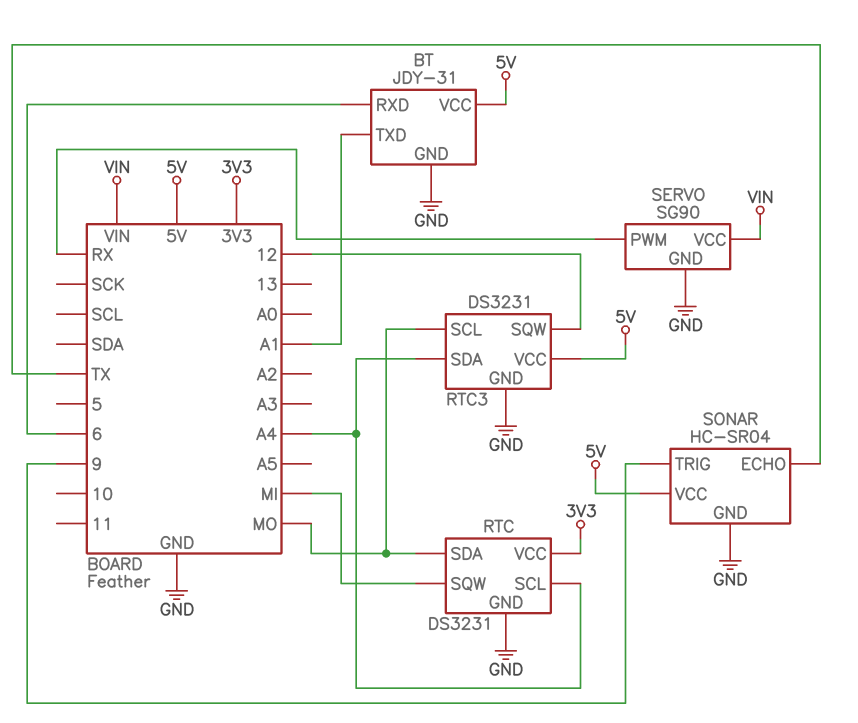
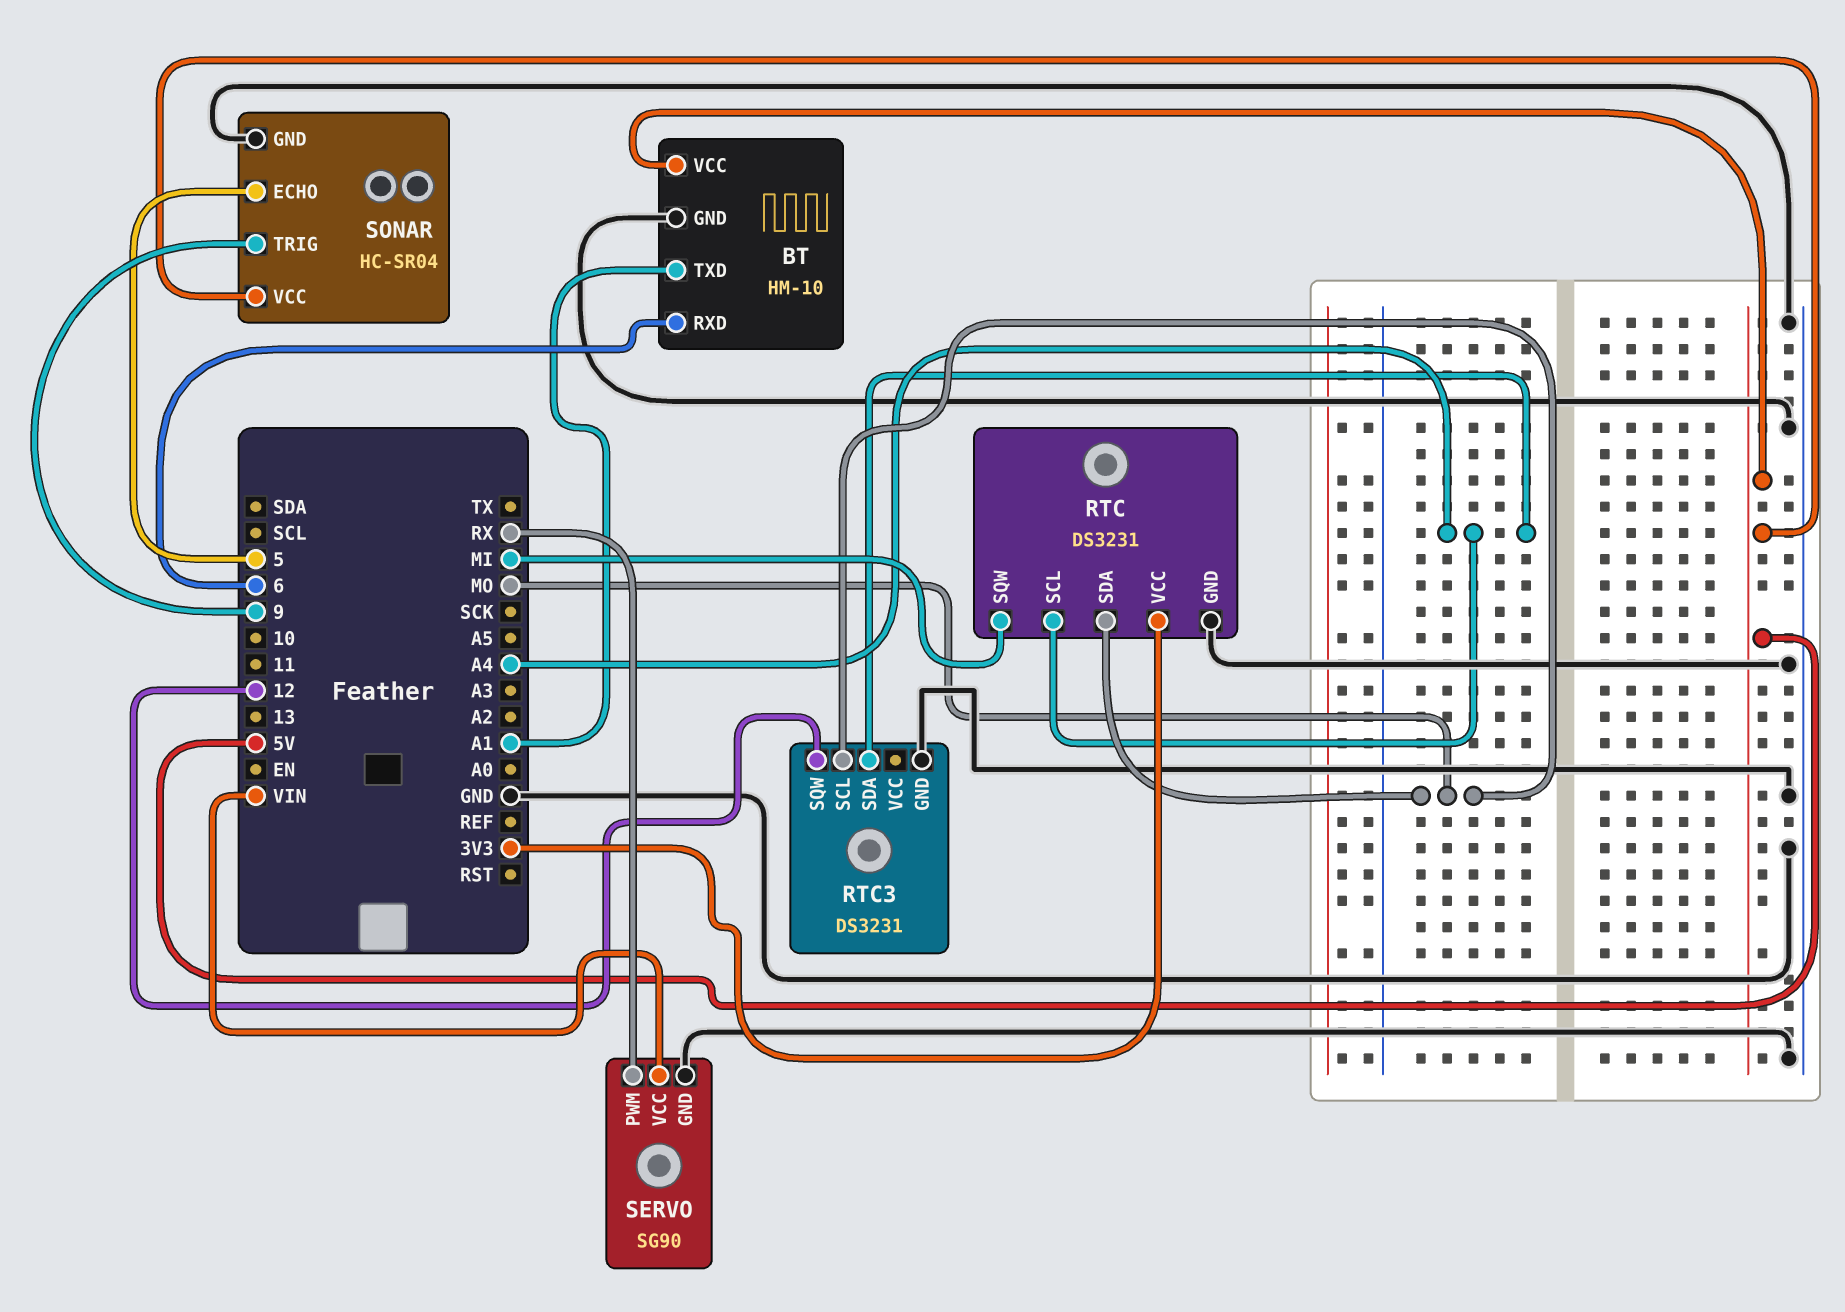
BT: JDY-31 -> HM-10
RTC3 pin VCC: 5V -> none
SONAR pin ECHO: TX -> 5

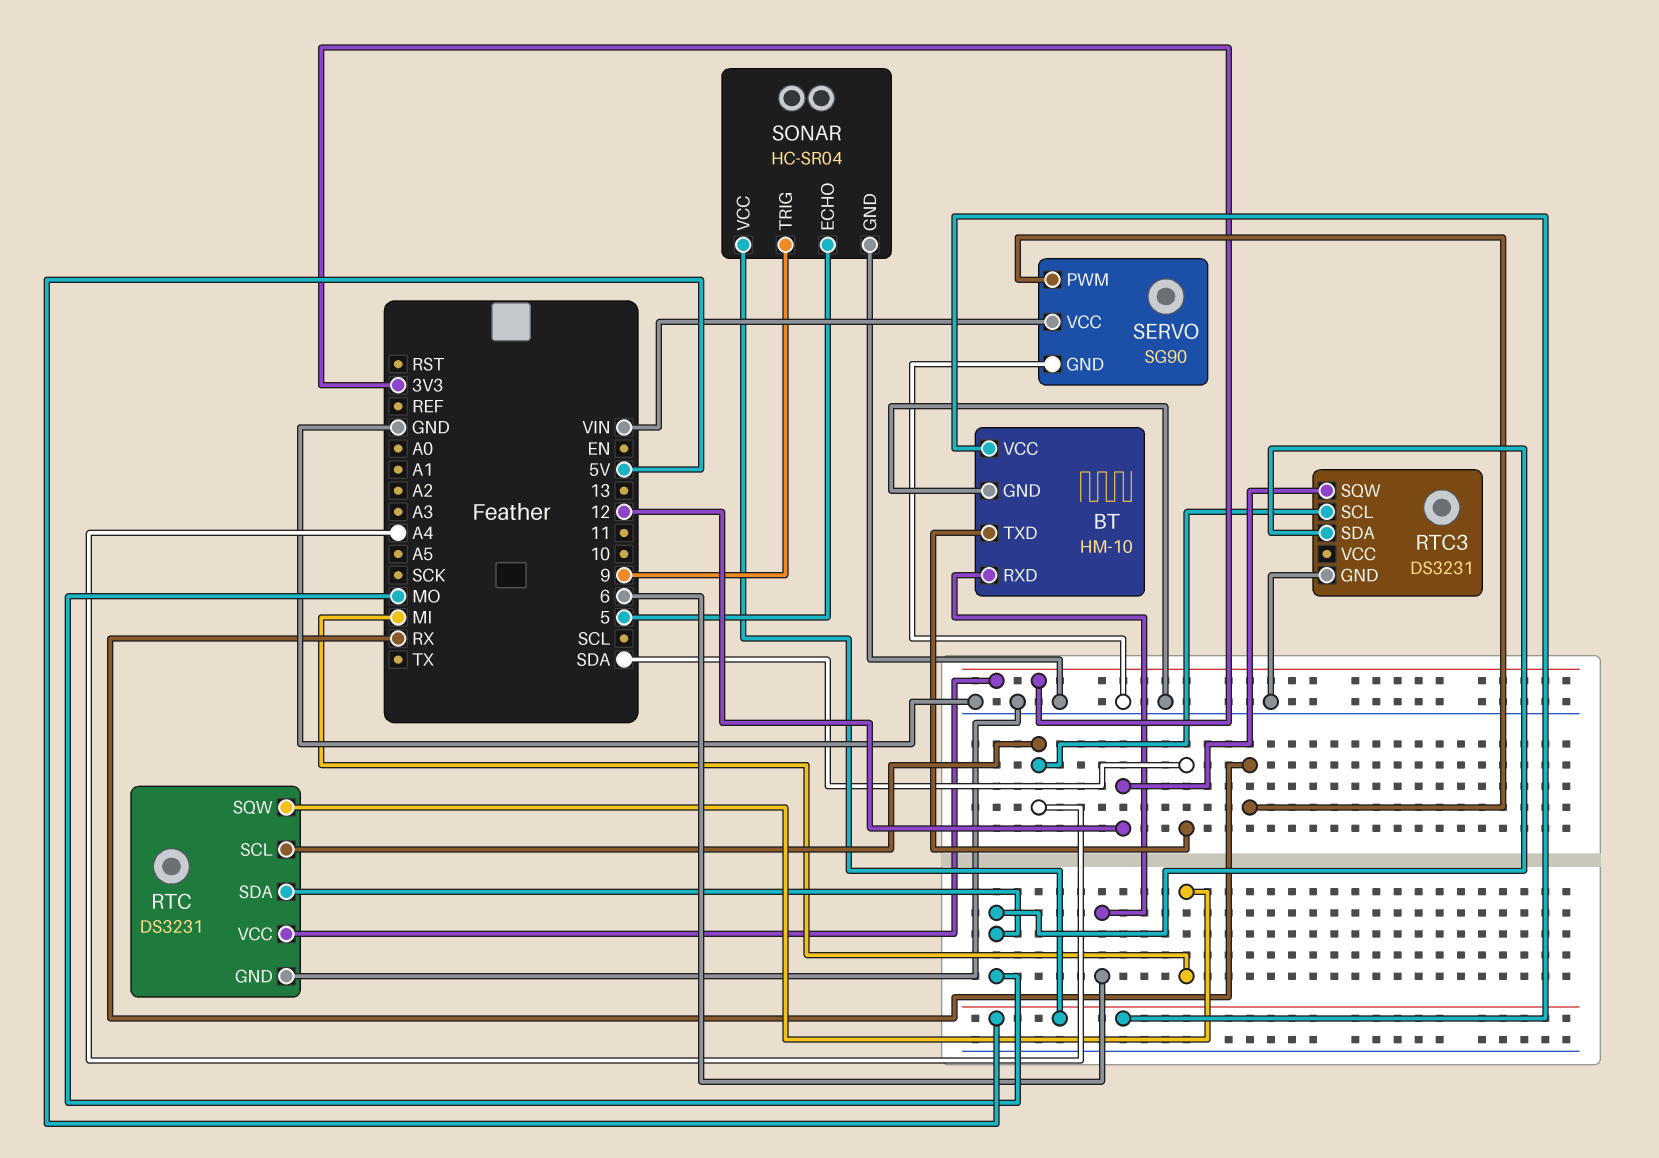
BT pin TXD: A1 -> SDA
RTC3 pin SCL: MO -> A4
RTC3 pin SDA: A4 -> MO

